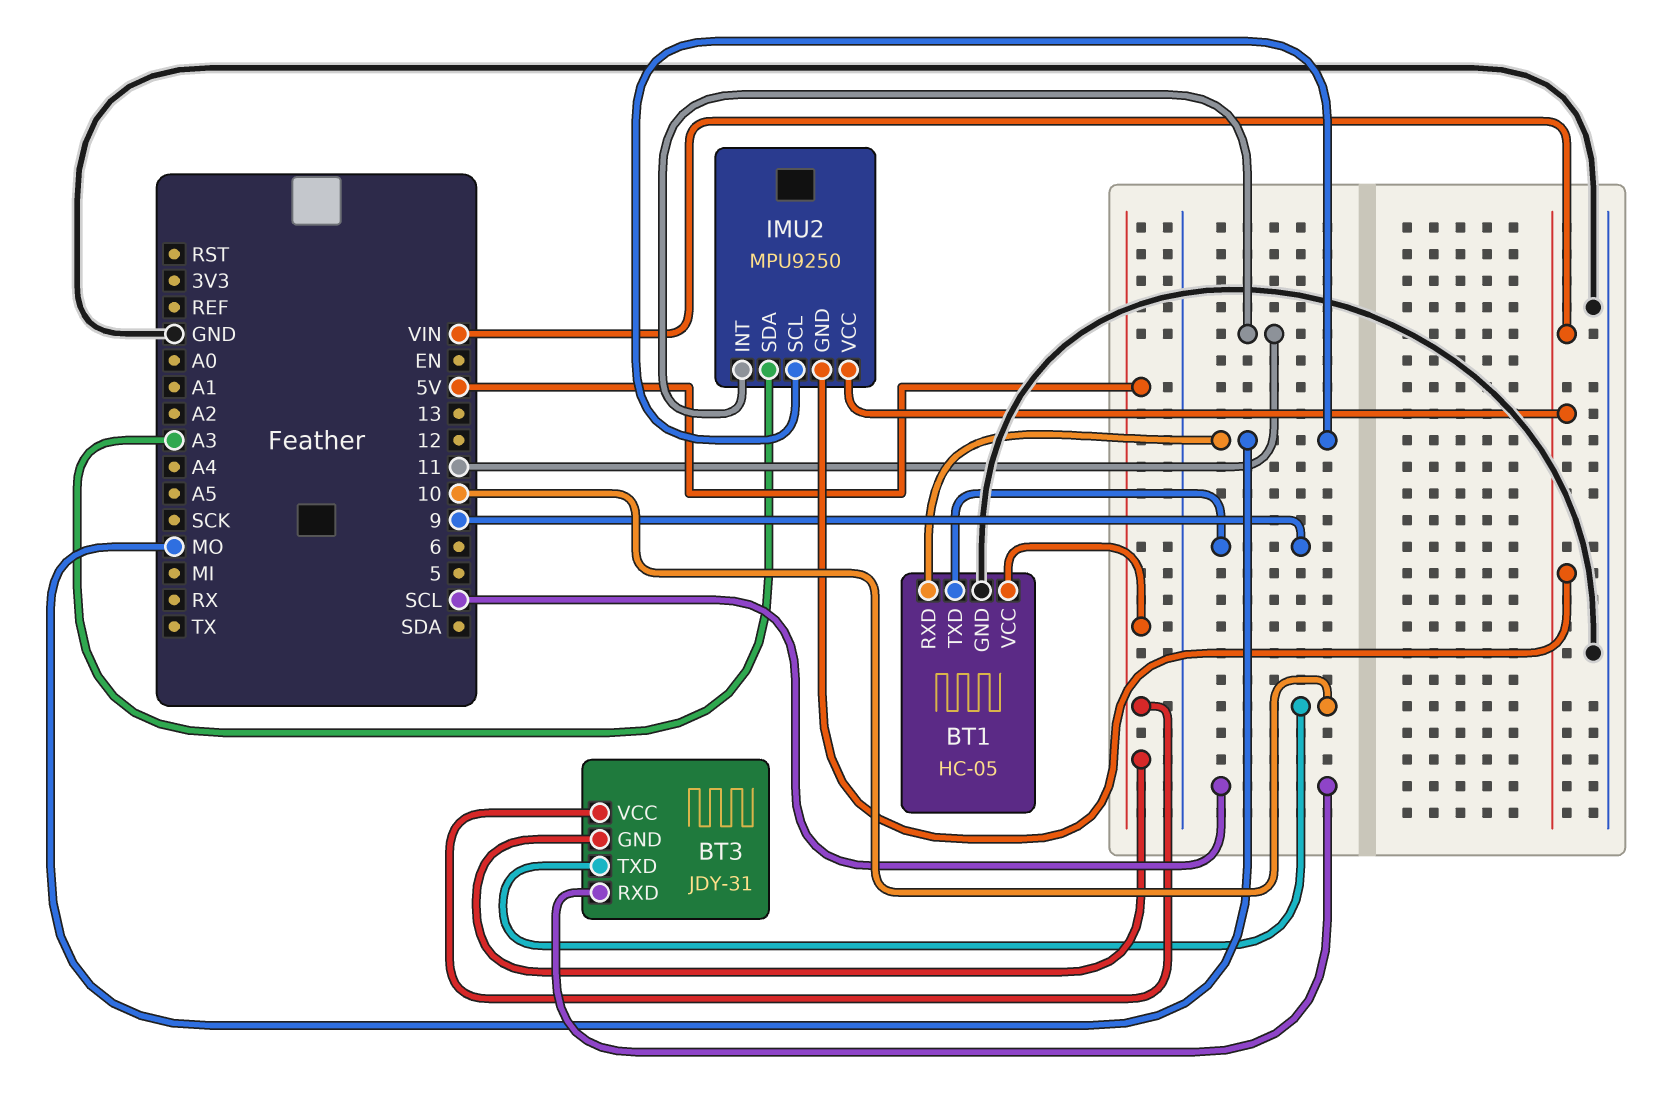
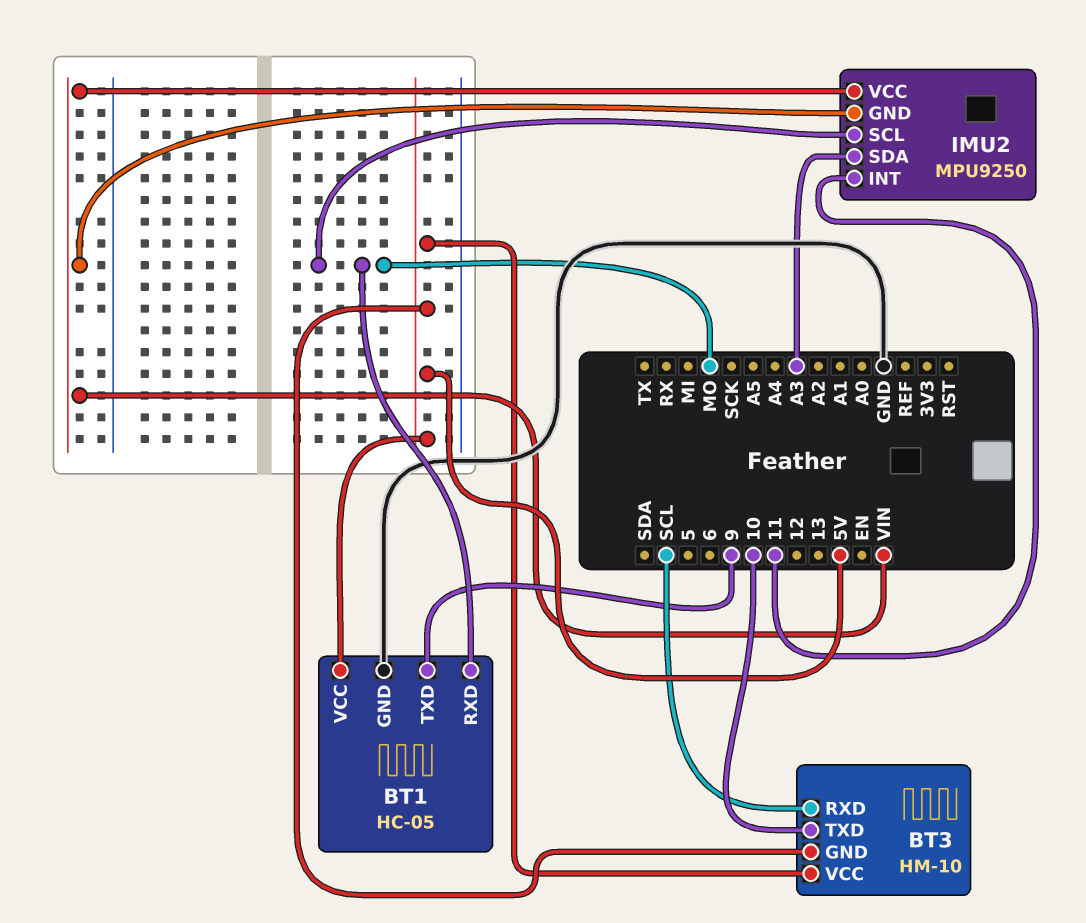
BT3: JDY-31 -> HM-10

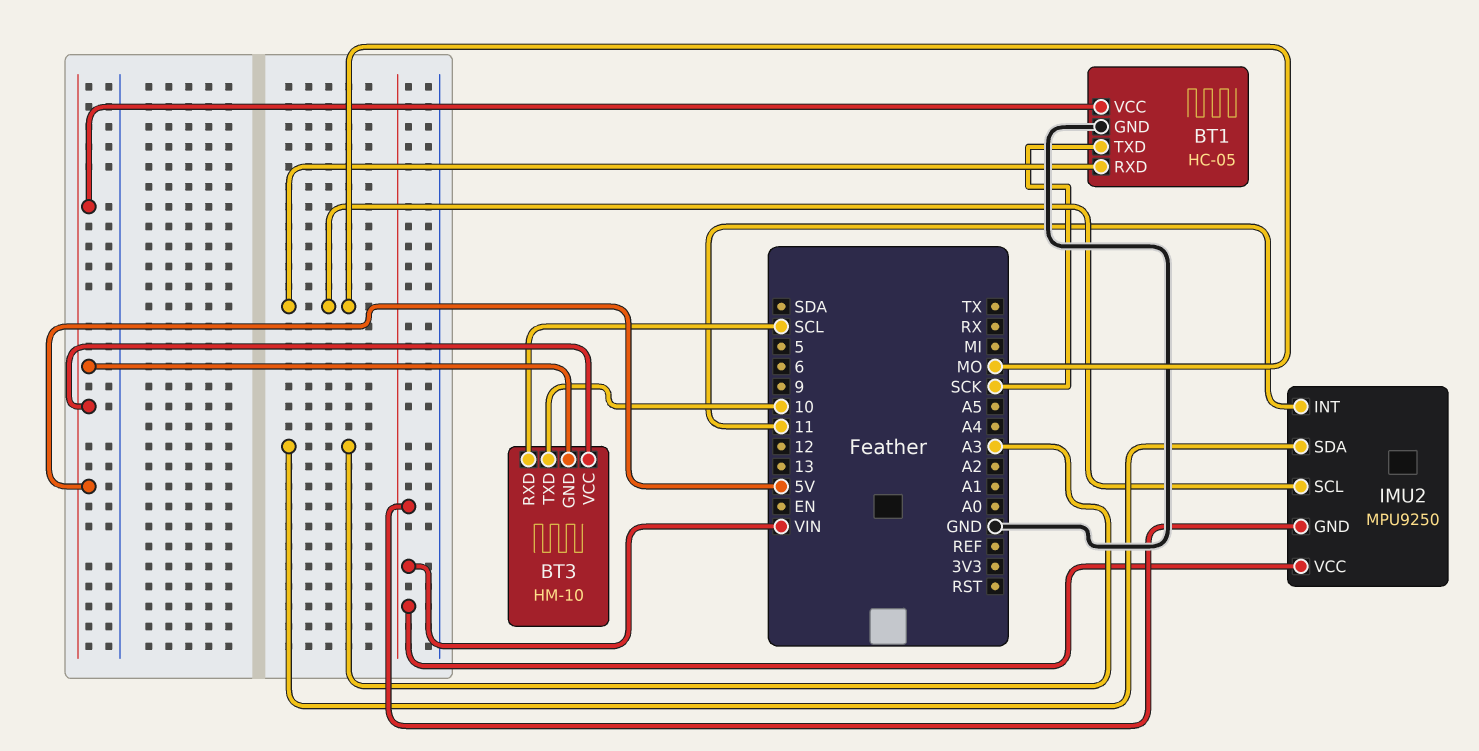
BT1 pin TXD: 9 -> SCK

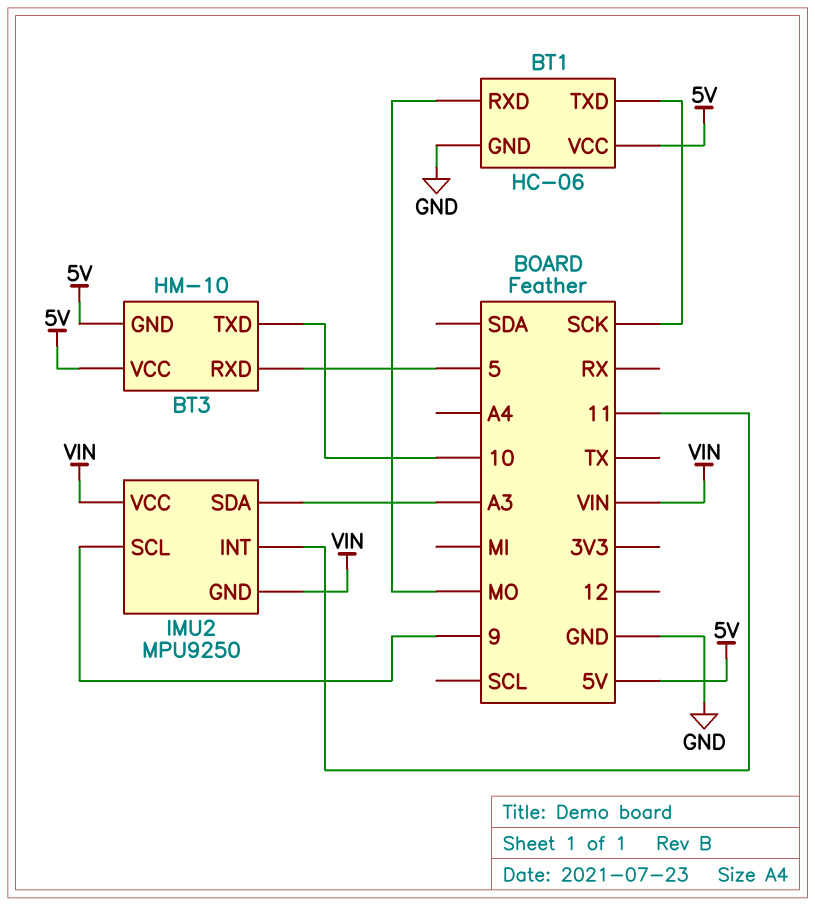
BT1: HC-05 -> HC-06
BT3 pin RXD: SCL -> 5
IMU2 pin SCL: MO -> 9

